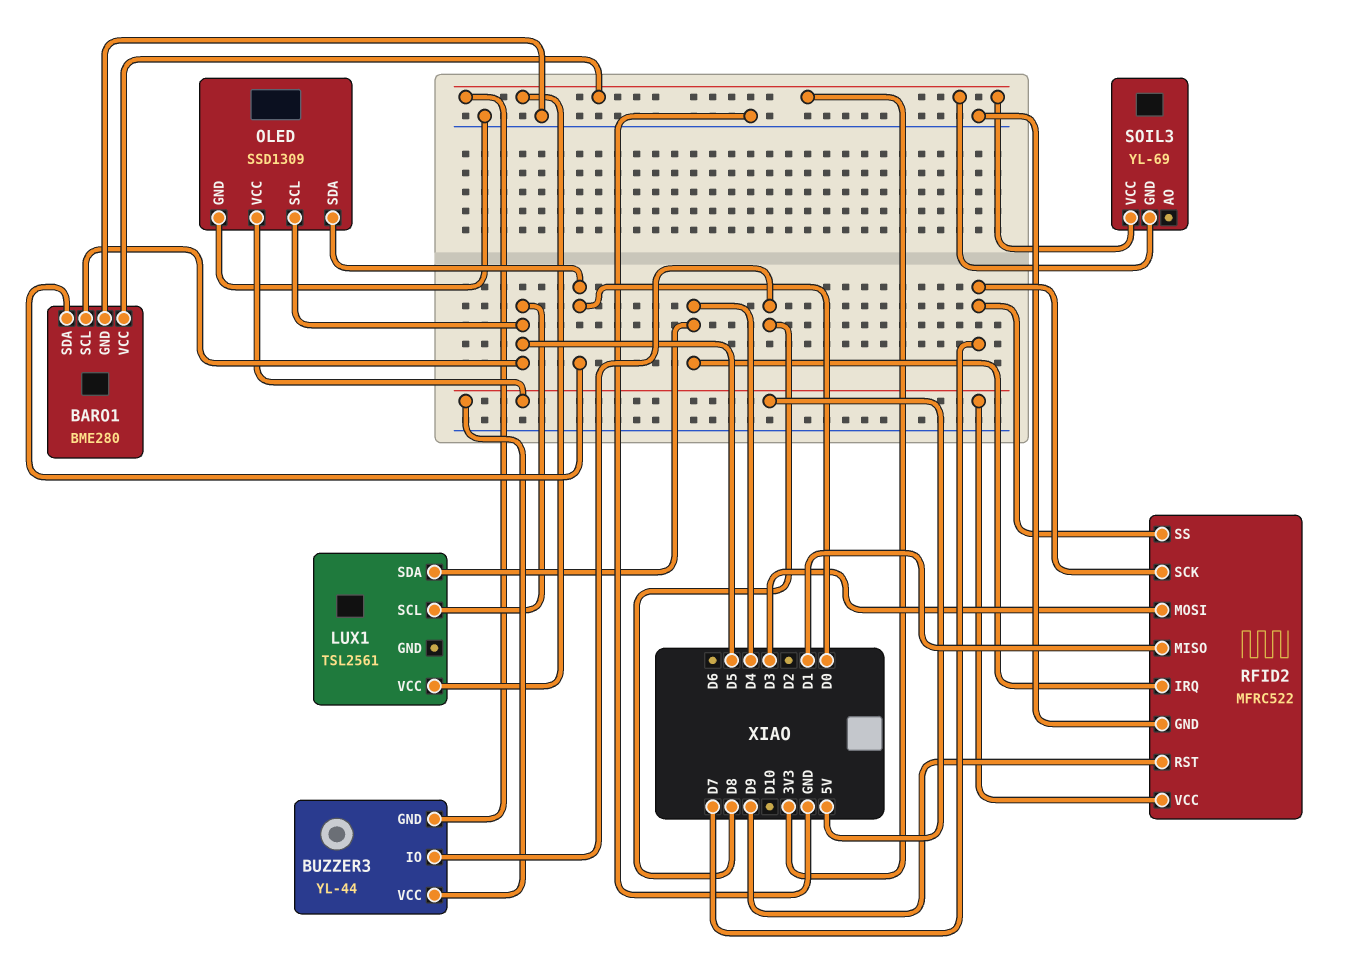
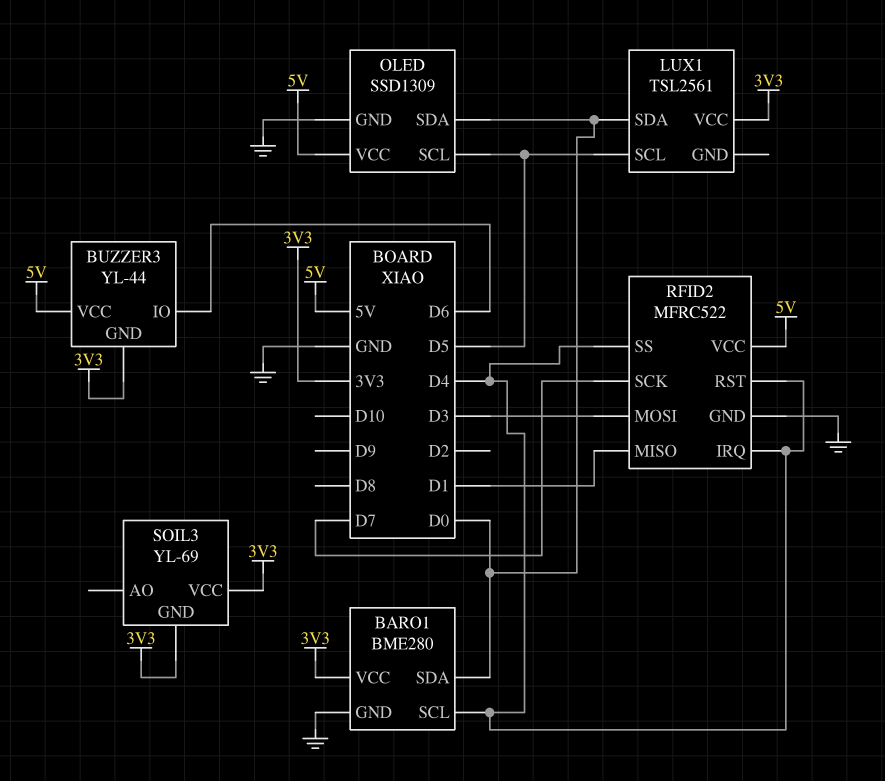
BARO1 pin SCL: D5 -> D4
BUZZER3 pin IO: D8 -> D6
LUX1 pin SDA: D4 -> D0
RFID2 pin RST: D9 -> D4
RFID2 pin SS: D7 -> D4

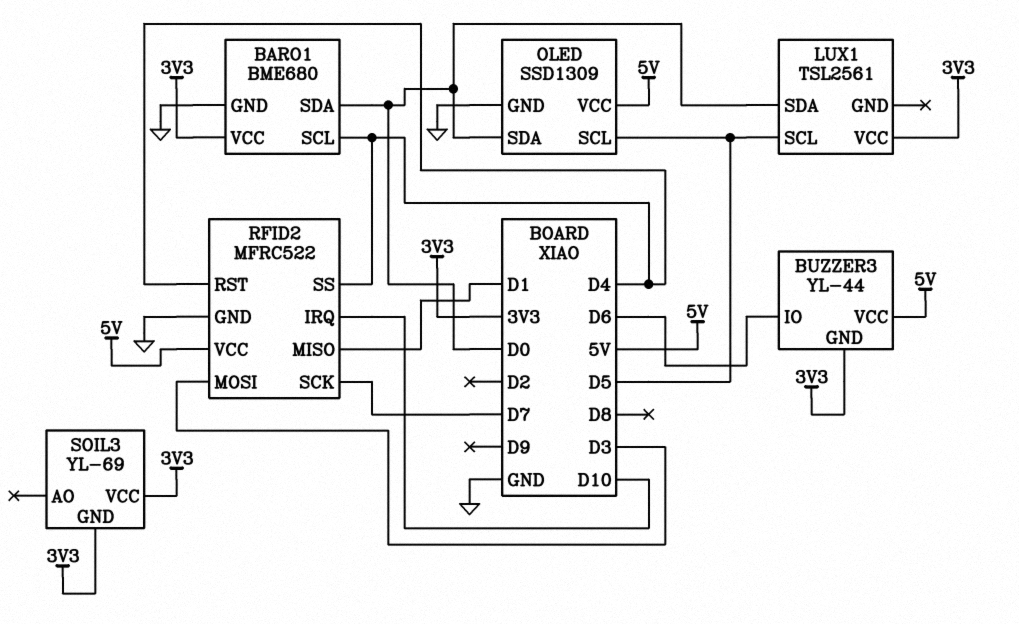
BARO1: BME280 -> BME680
RFID2 pin IRQ: D4 -> D10

